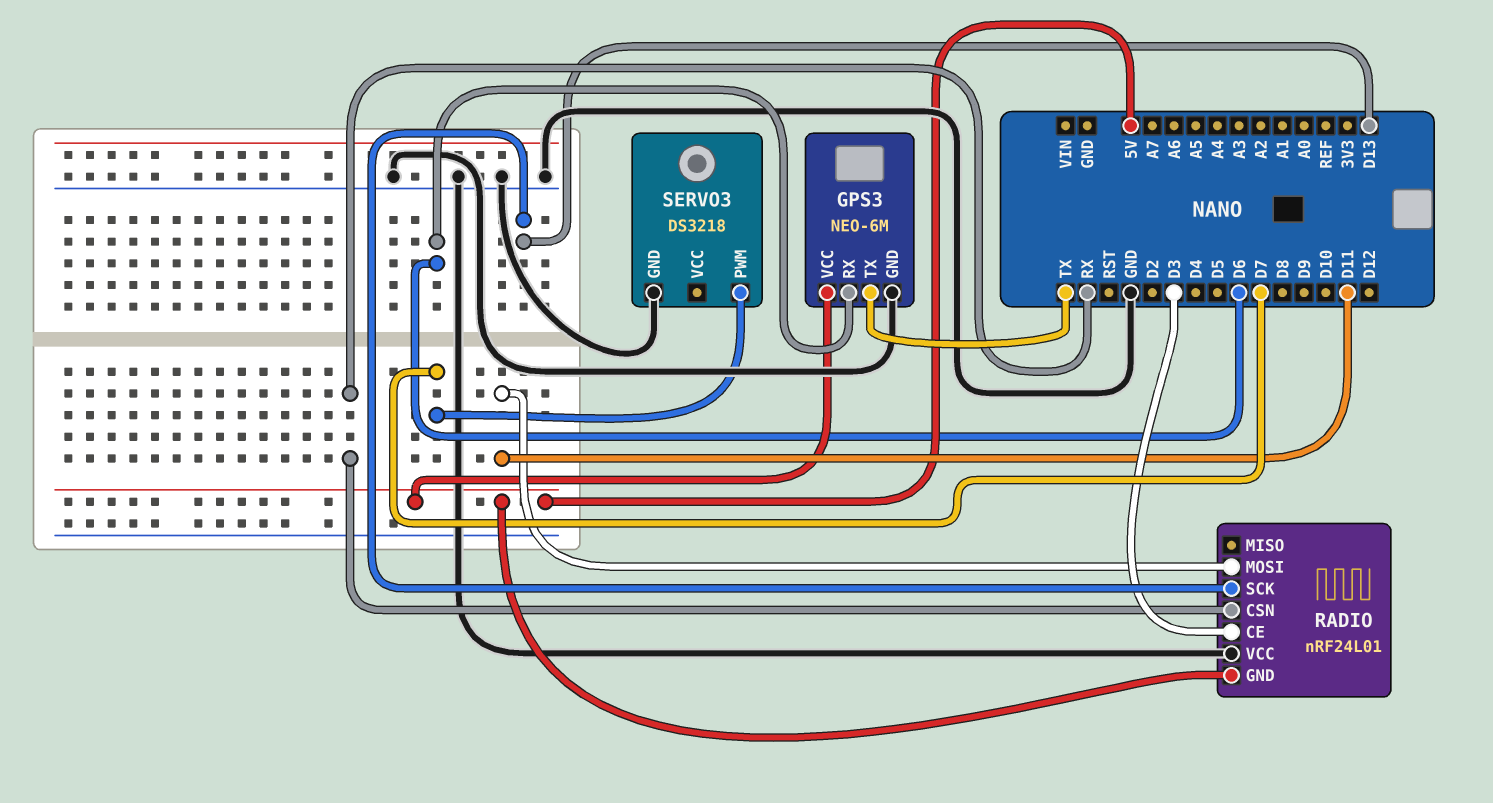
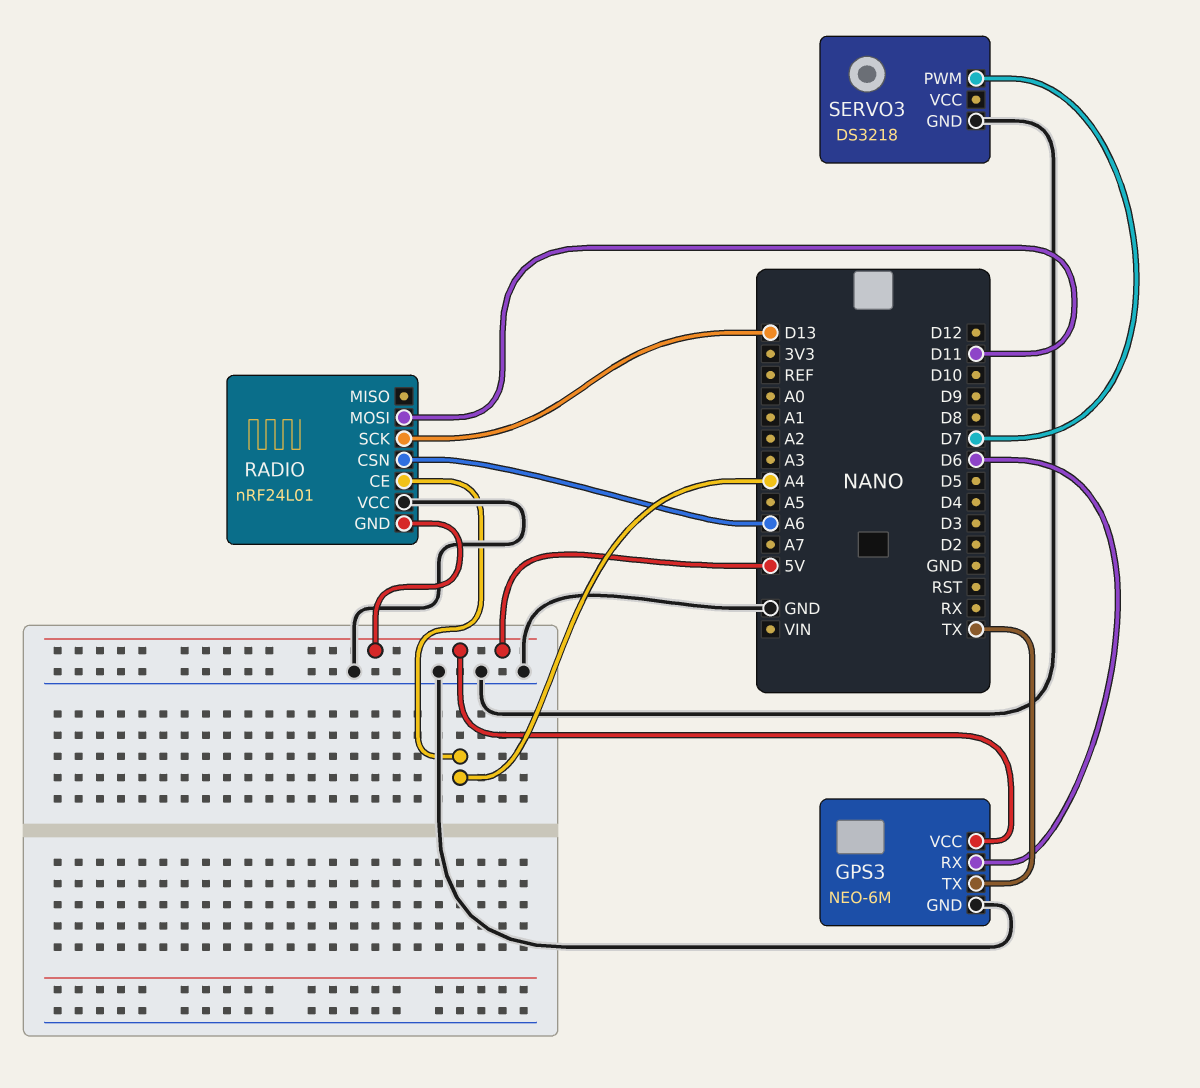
RADIO pin CE: D3 -> A4
RADIO pin CSN: RX -> A6

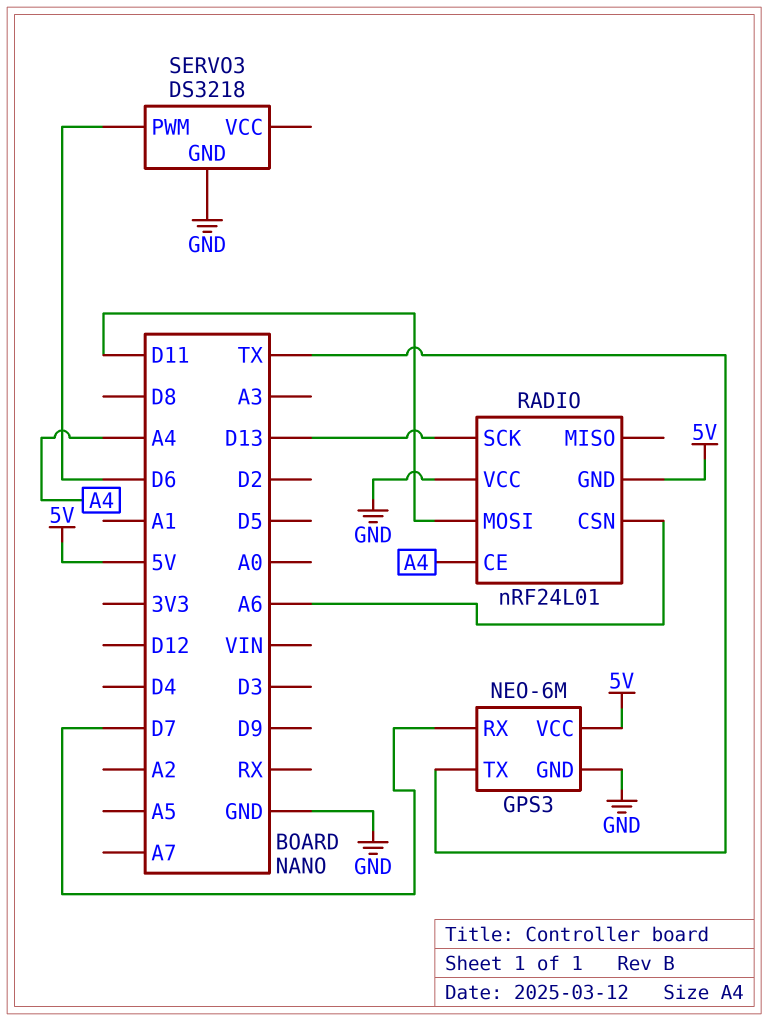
GPS3 pin RX: D6 -> D7
SERVO3 pin PWM: D7 -> D6

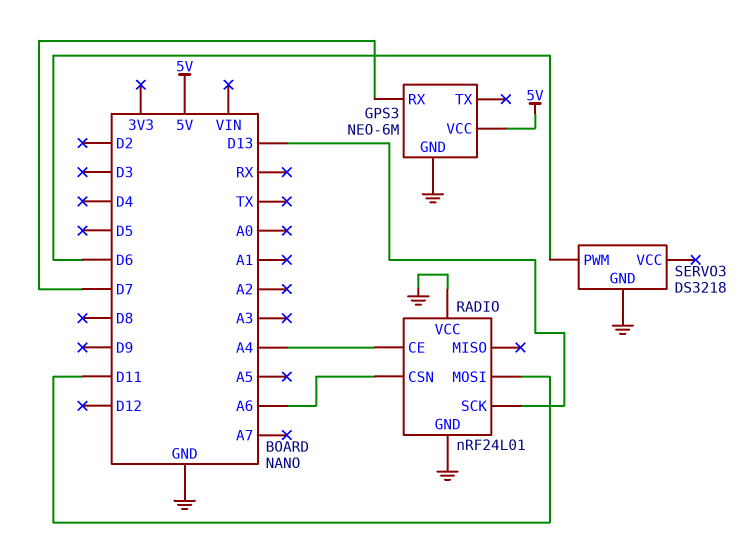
GPS3 pin TX: TX -> none
RADIO pin GND: 5V -> GND

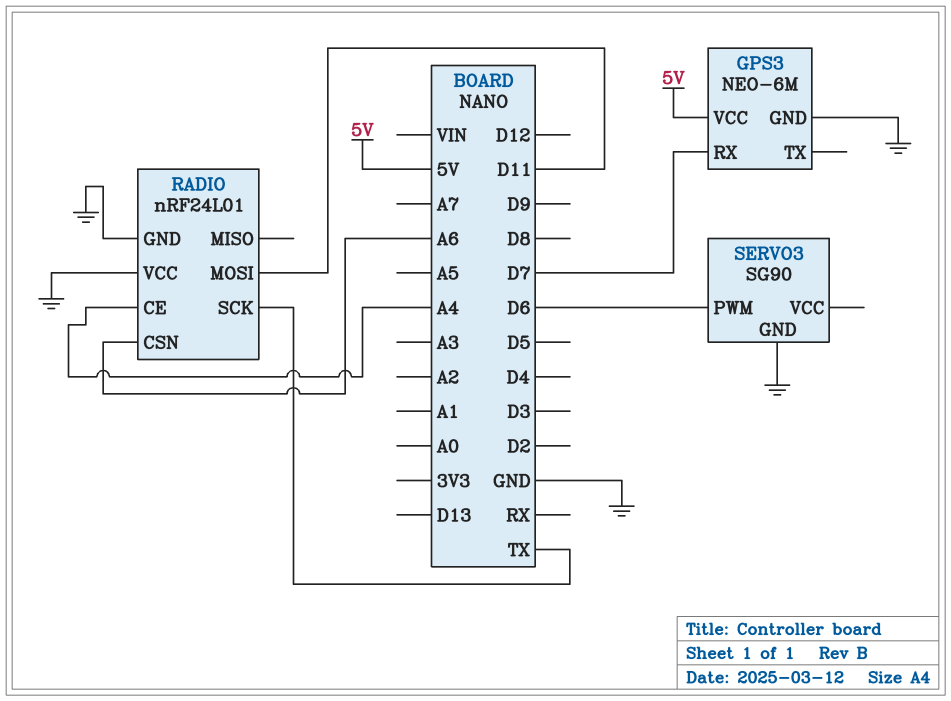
RADIO pin SCK: D13 -> TX
SERVO3: DS3218 -> SG90

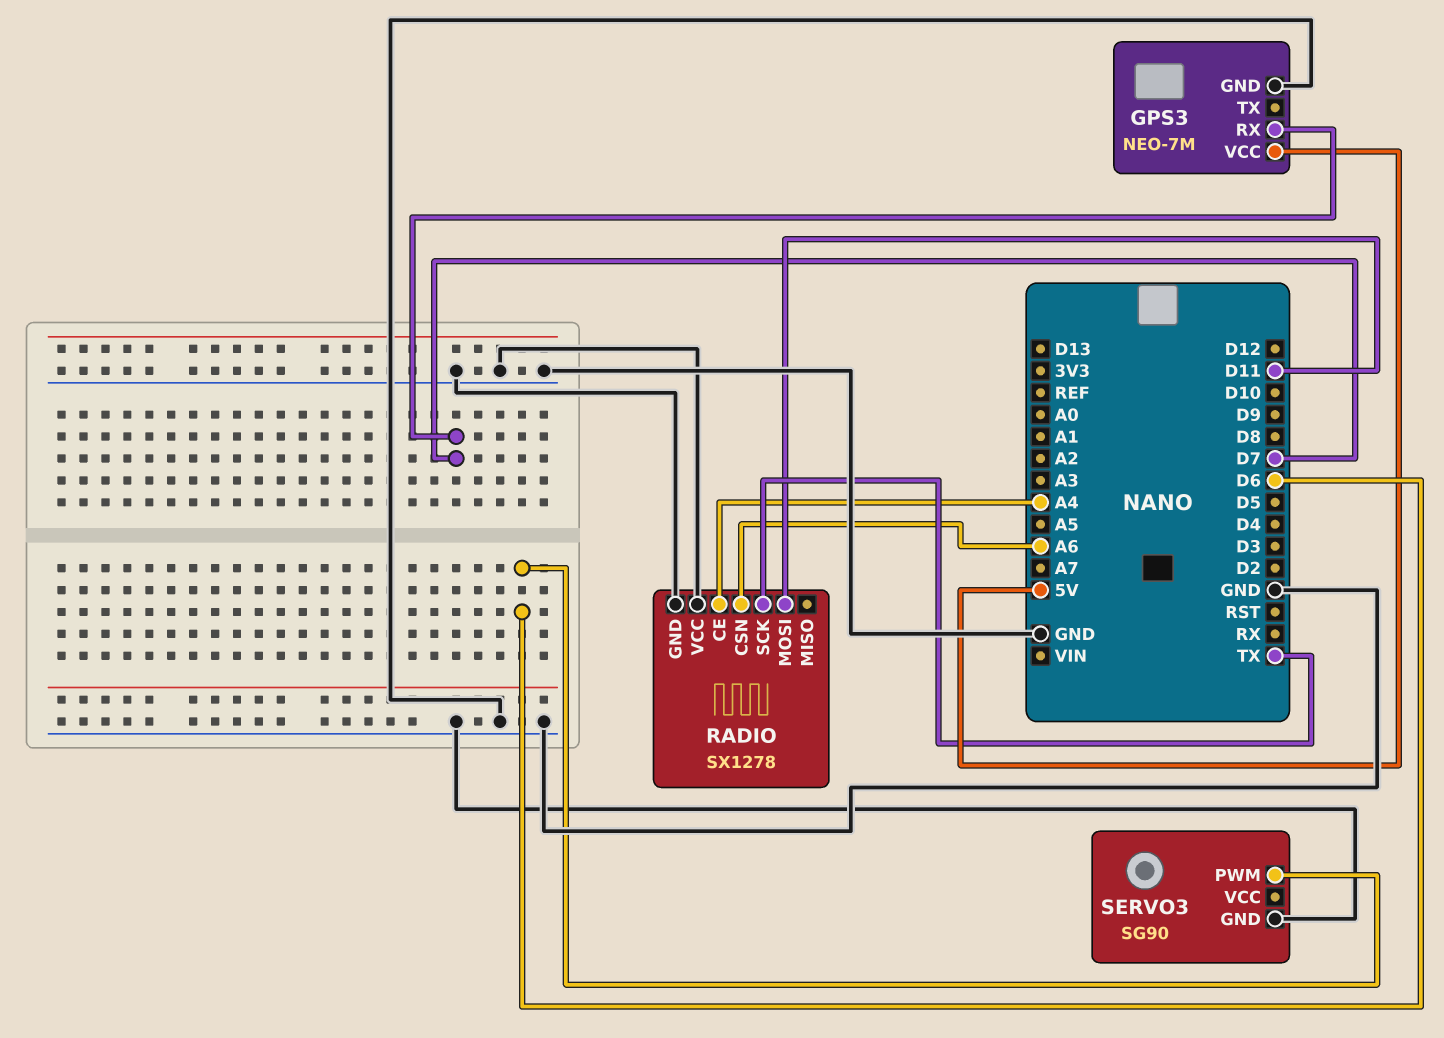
GPS3: NEO-6M -> NEO-7M
RADIO: nRF24L01 -> SX1278

